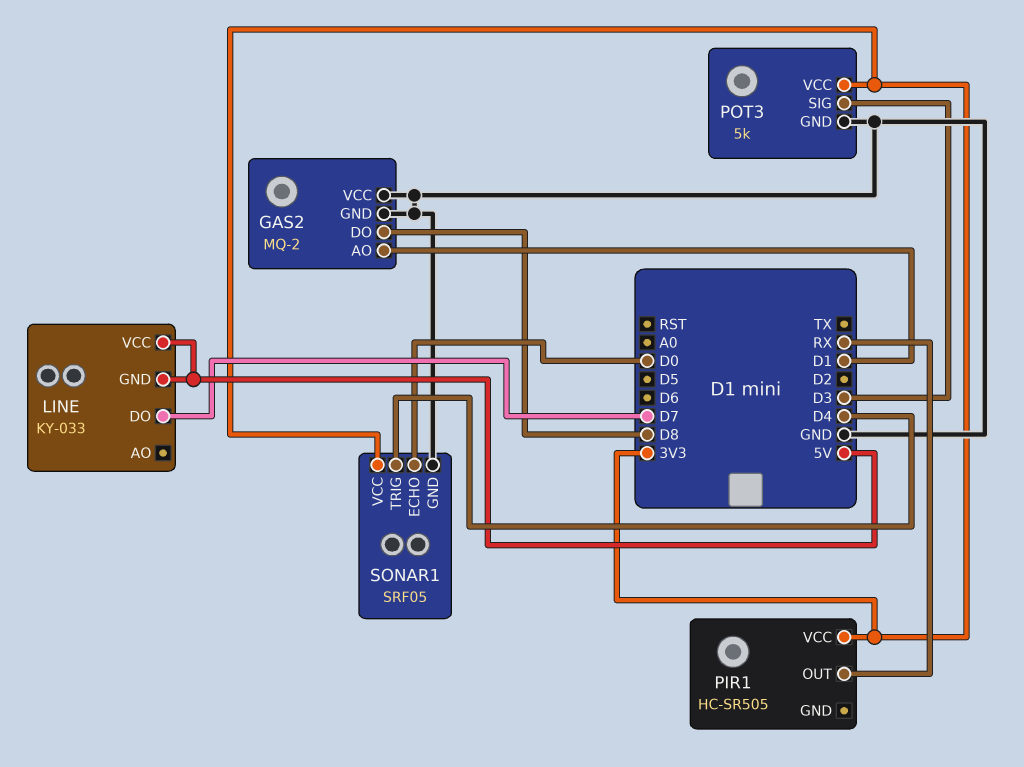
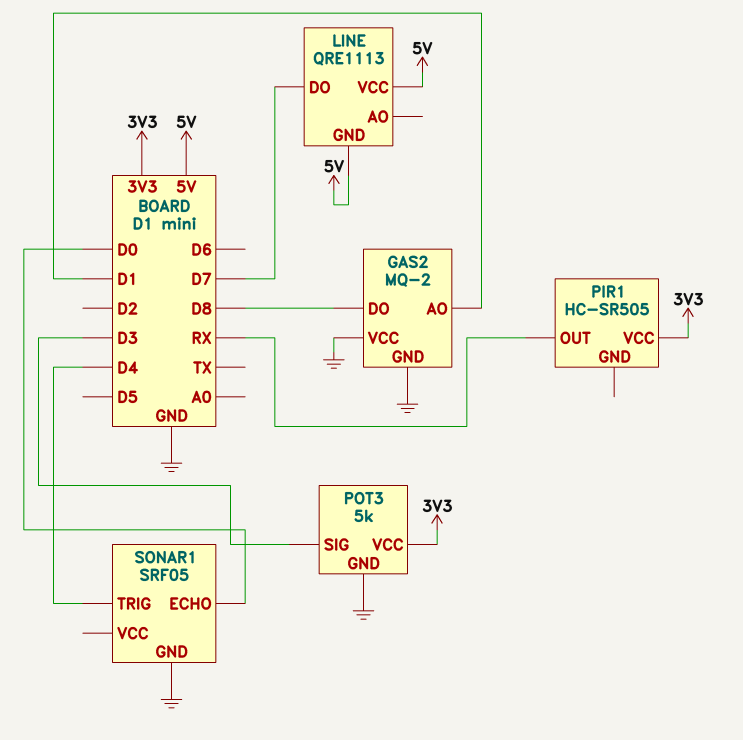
LINE: KY-033 -> QRE1113
SONAR1 pin VCC: 3V3 -> none

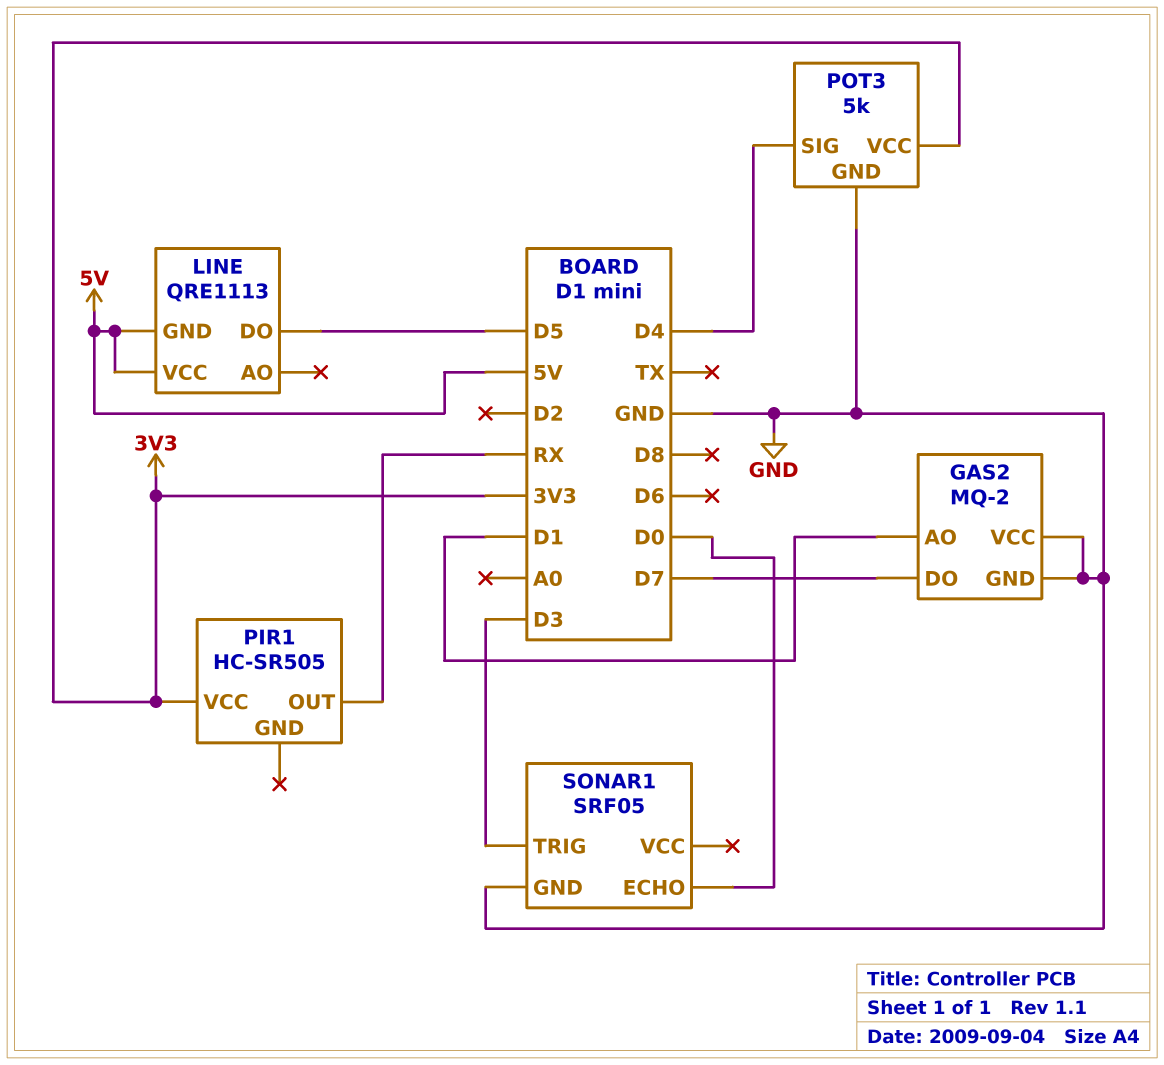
GAS2 pin DO: D8 -> D7
LINE pin DO: D7 -> D5
POT3 pin SIG: D3 -> D4
SONAR1 pin TRIG: D4 -> D3

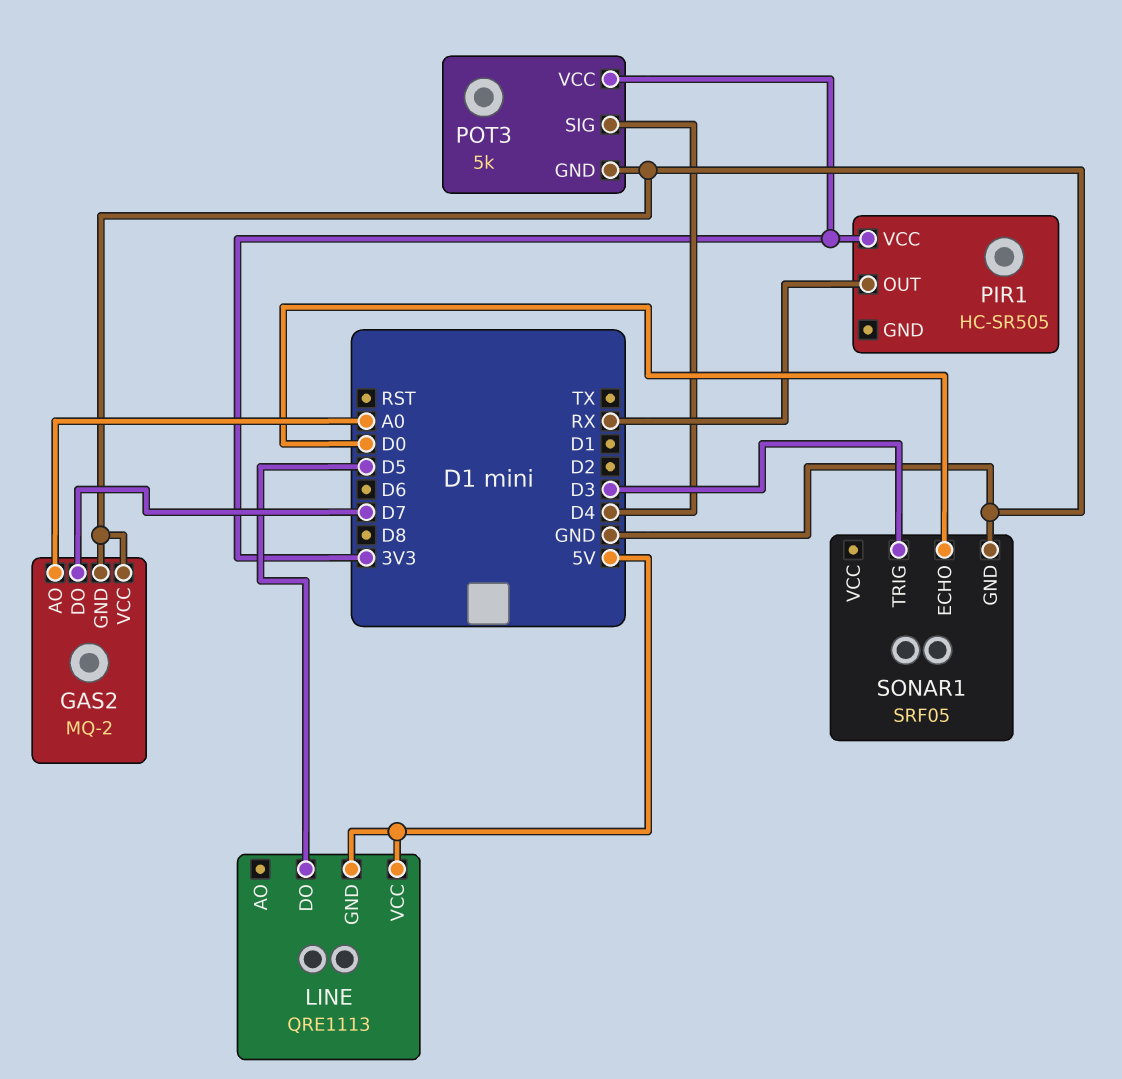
GAS2 pin AO: D1 -> A0

